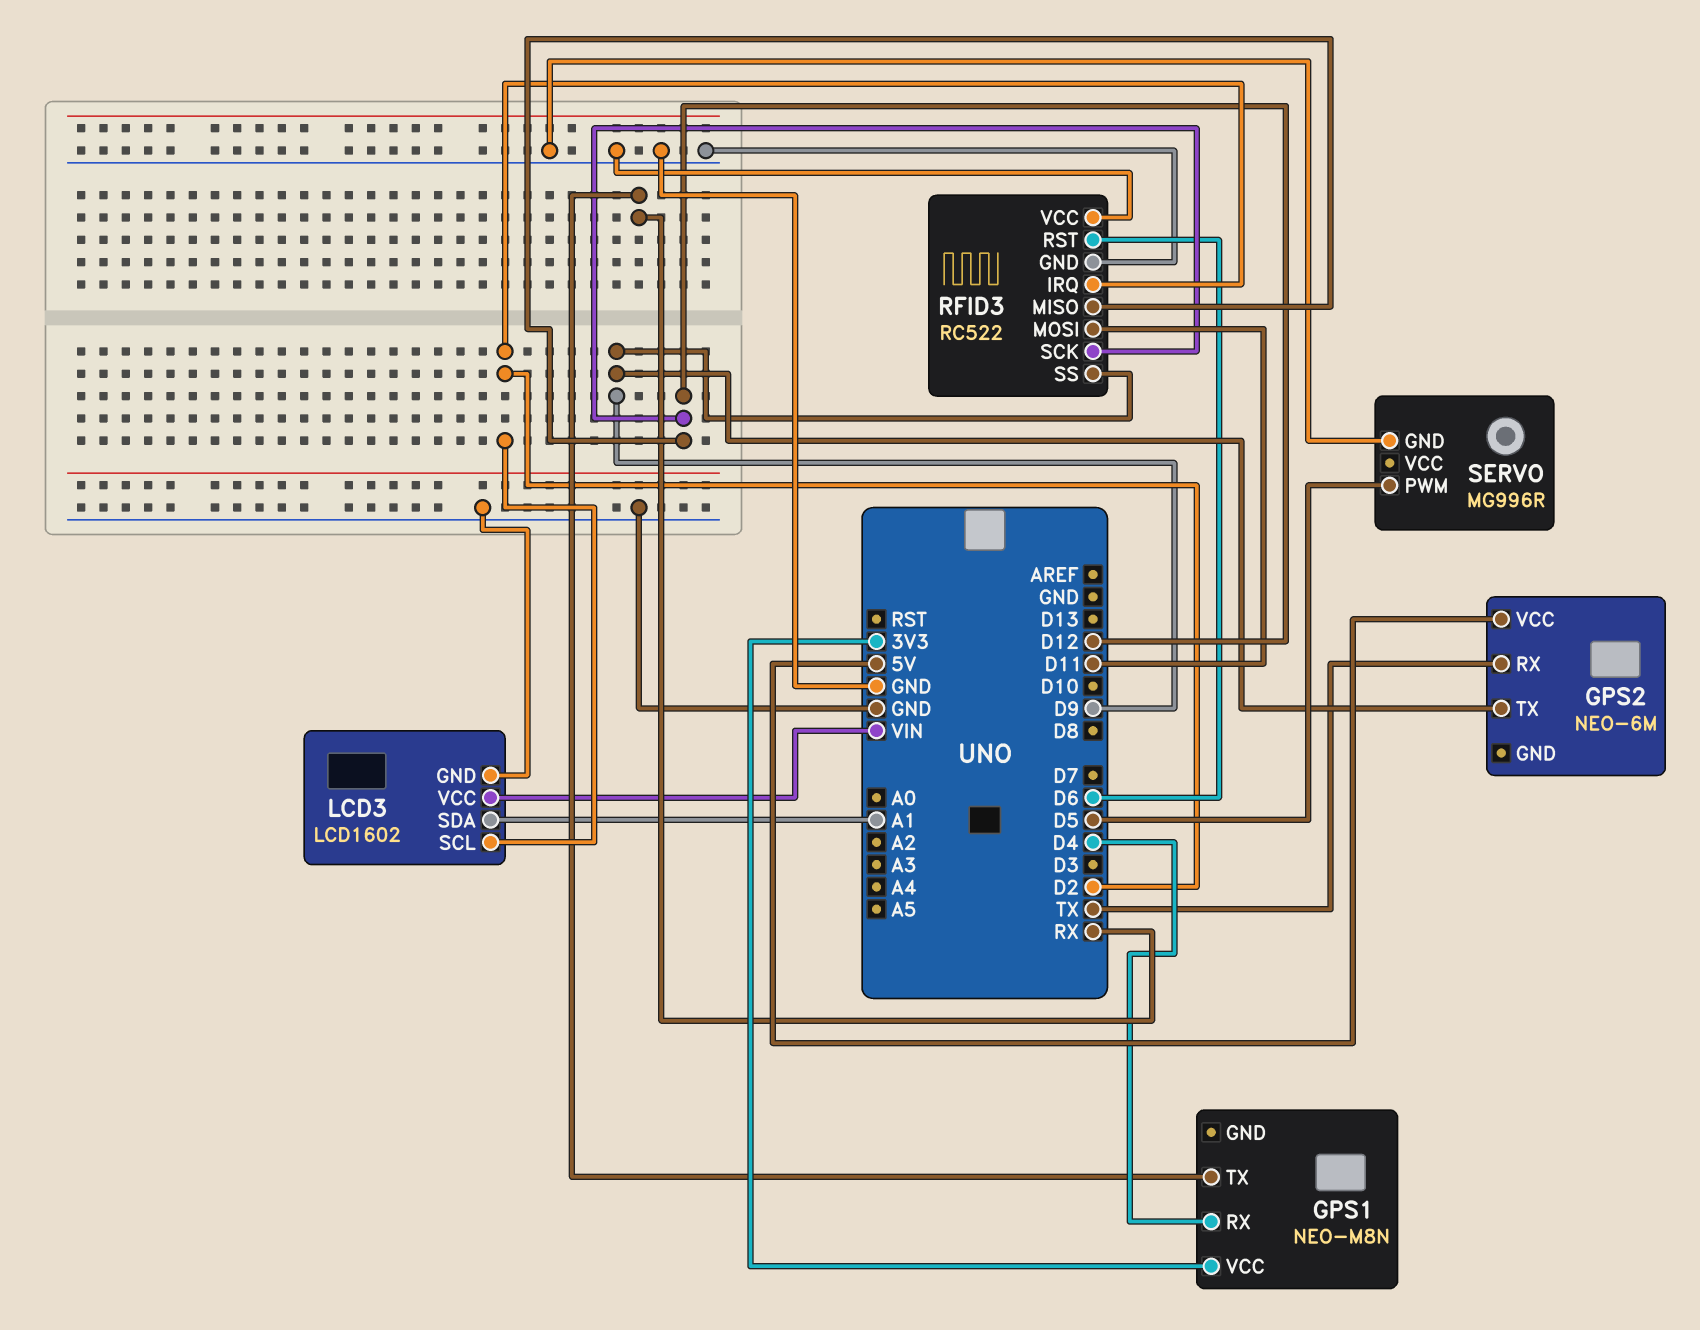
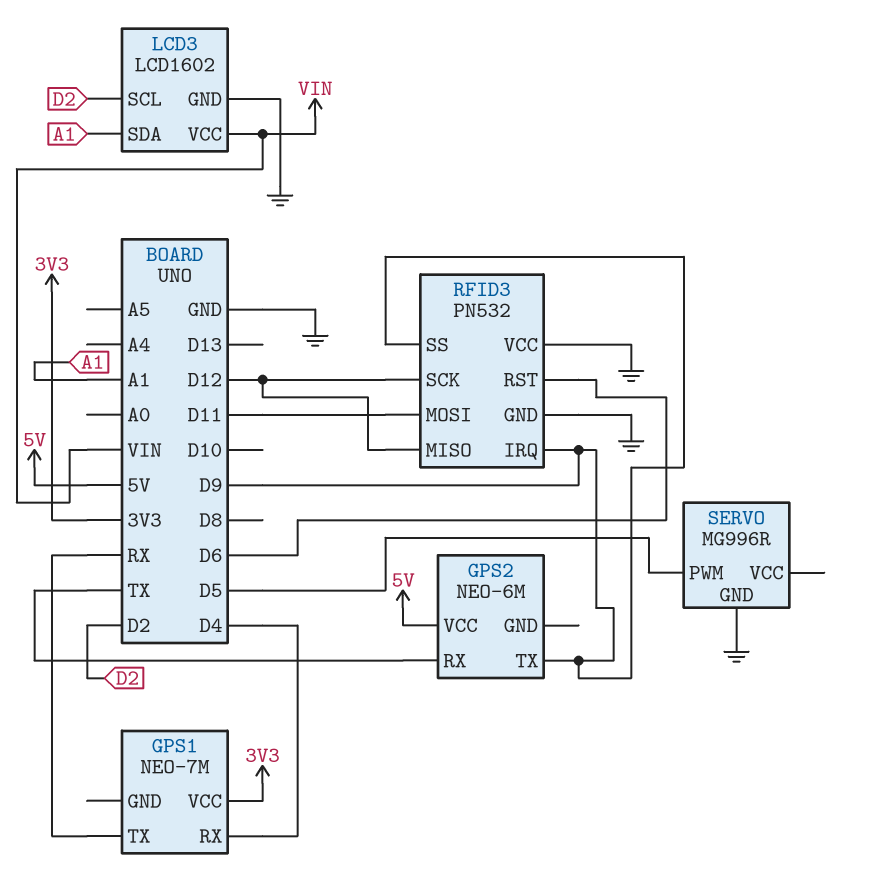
GPS1: NEO-M8N -> NEO-7M
RFID3: RC522 -> PN532
RFID3 pin IRQ: D2 -> D9

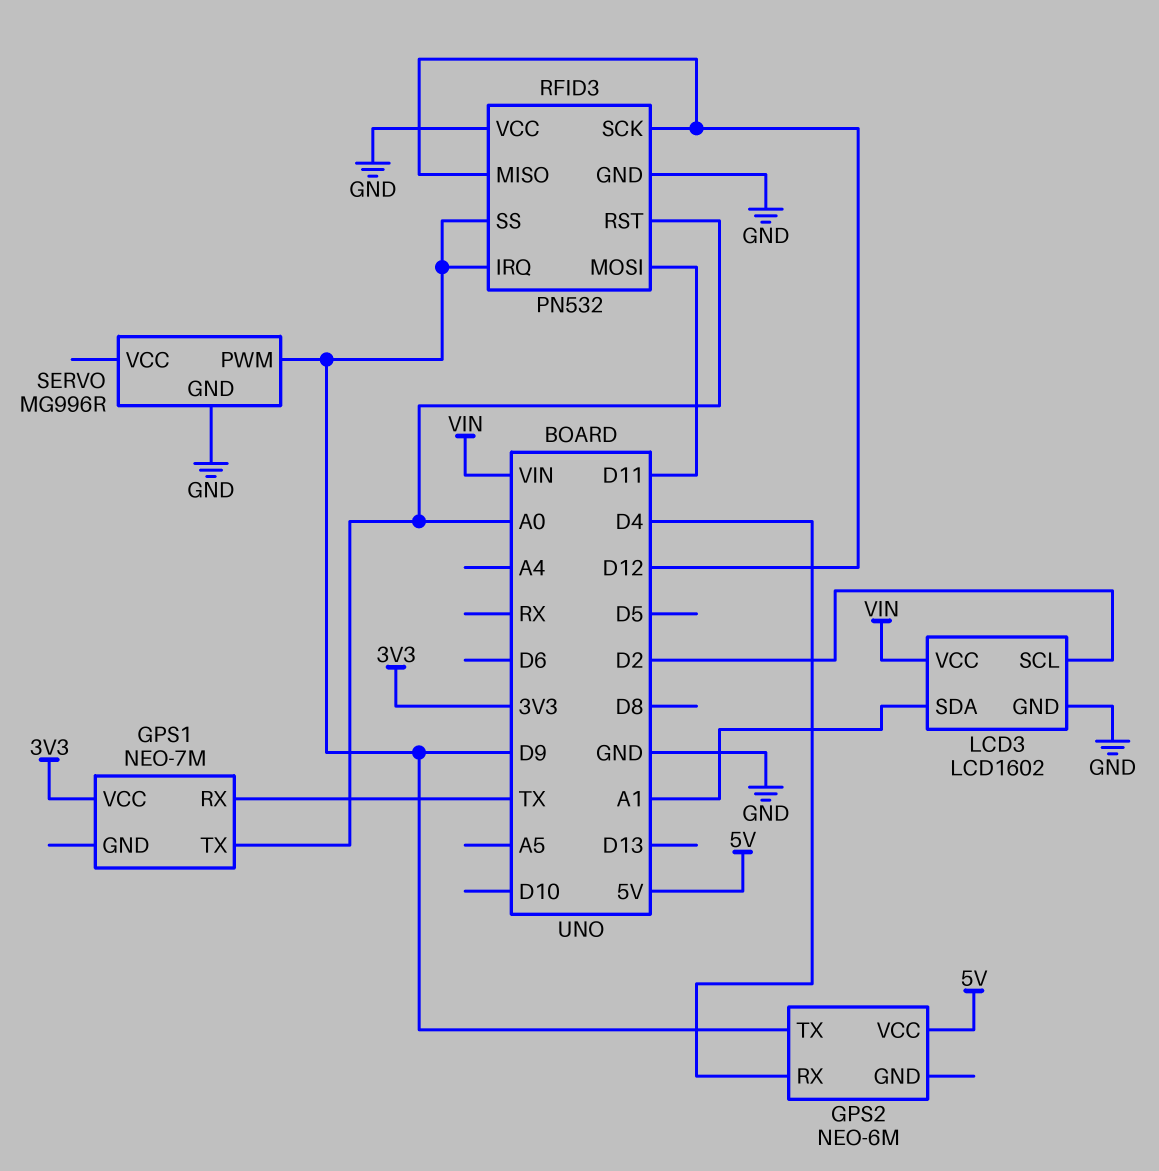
GPS1 pin RX: D4 -> TX
GPS1 pin TX: RX -> A0
GPS2 pin RX: TX -> D4
RFID3 pin RST: D6 -> A0
SERVO pin PWM: D5 -> D9

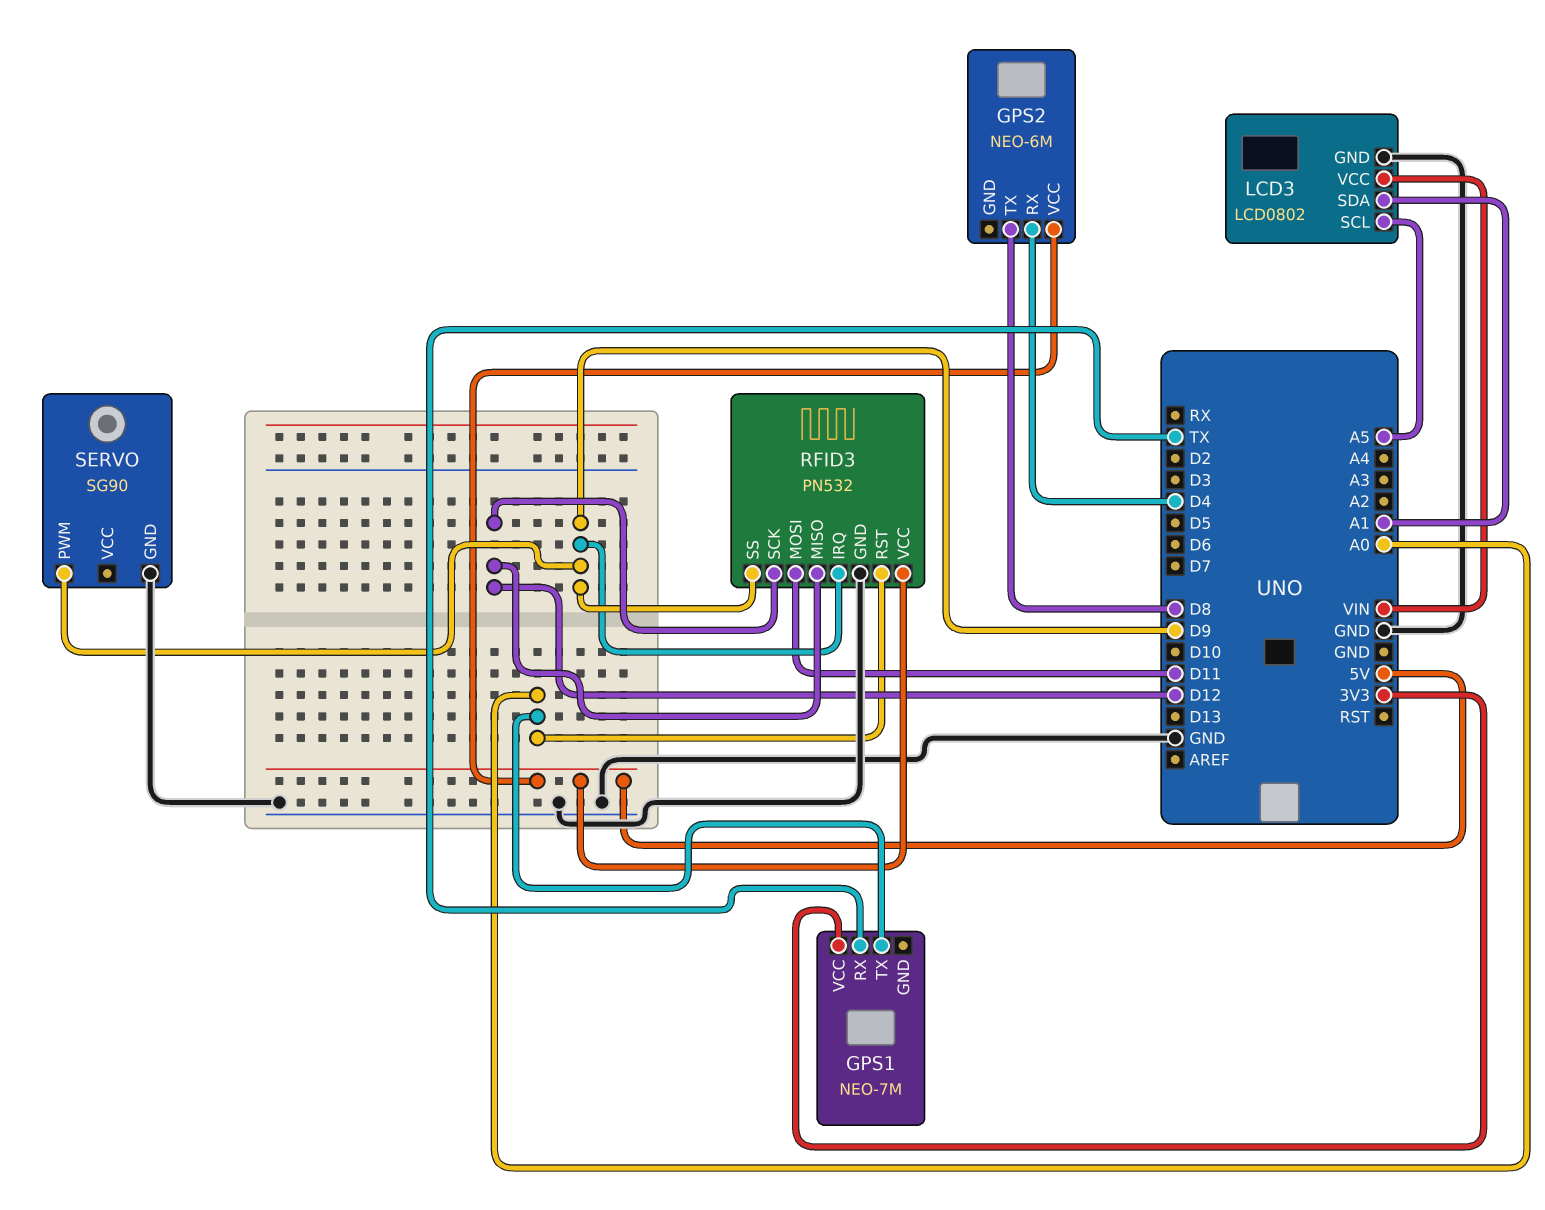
GPS2 pin TX: D9 -> D8
LCD3: LCD1602 -> LCD0802
LCD3 pin SCL: D2 -> A5
RFID3 pin VCC: GND -> 5V
SERVO: MG996R -> SG90

